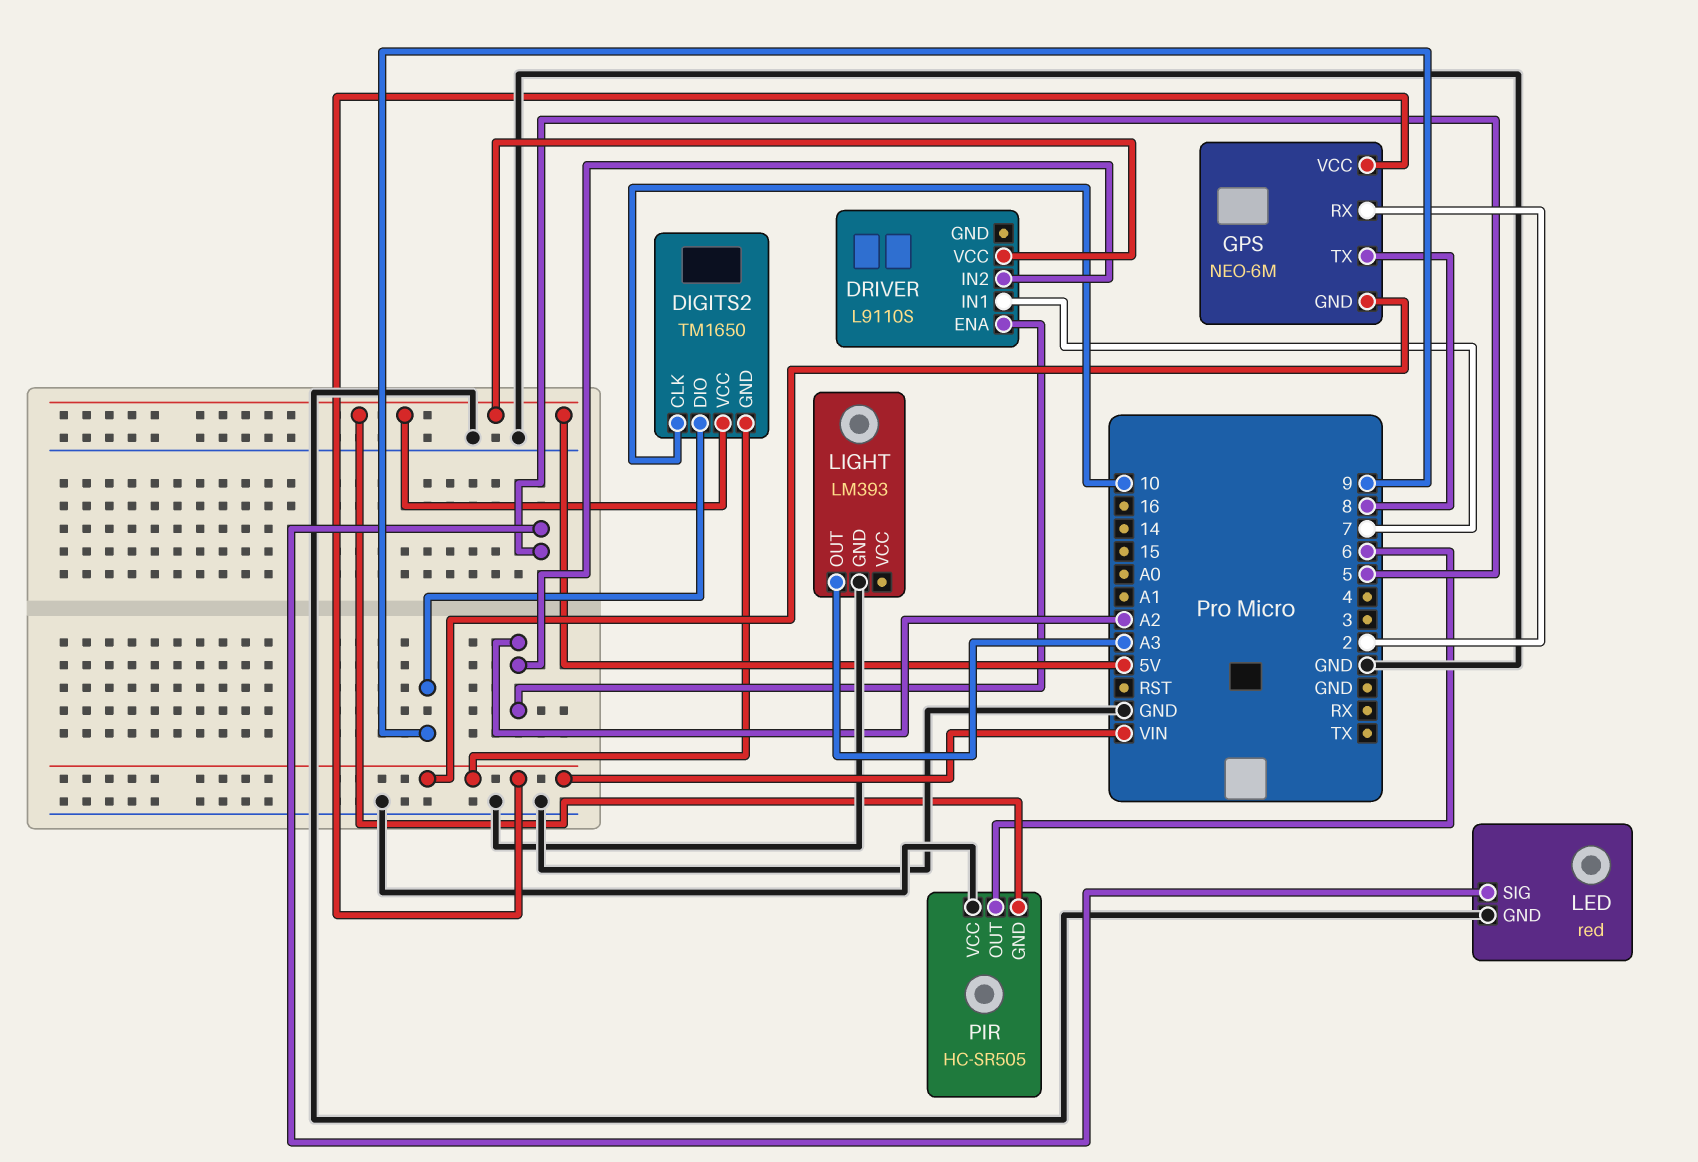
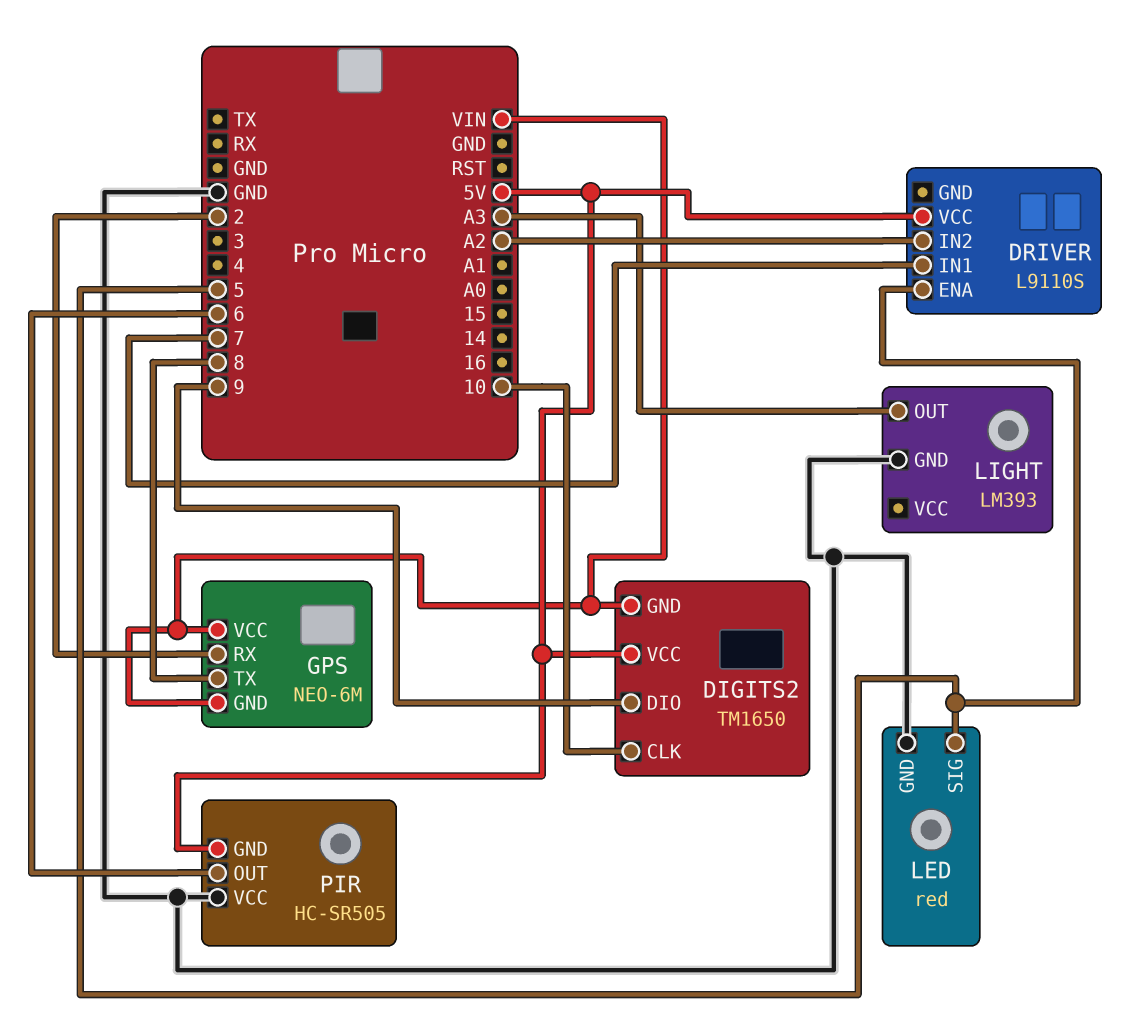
DRIVER pin ENA: A2 -> 5

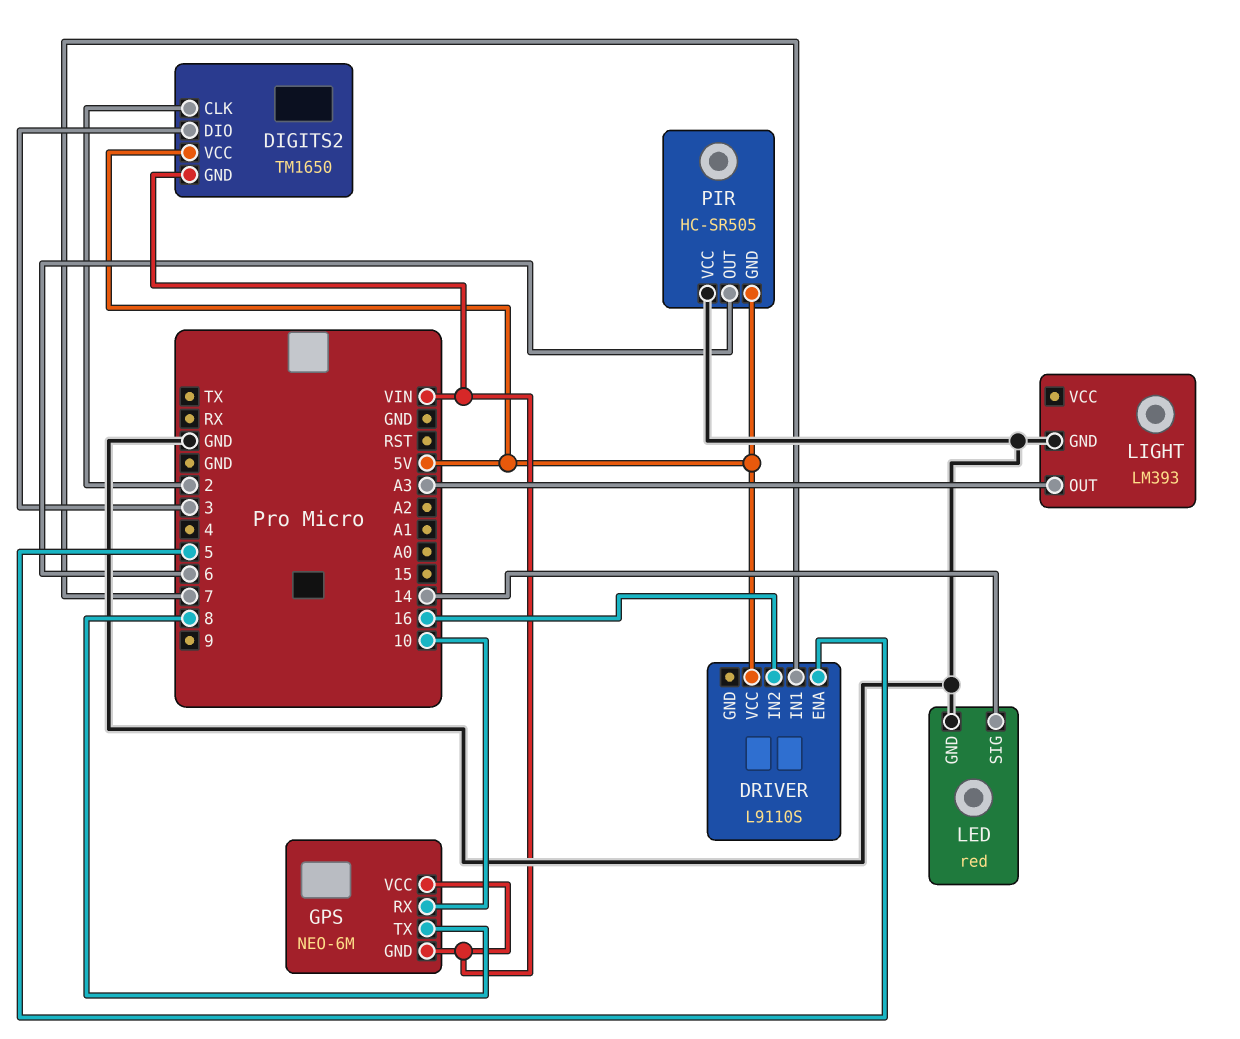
DIGITS2 pin CLK: 10 -> 2
DIGITS2 pin DIO: 9 -> 3
DRIVER pin IN2: A2 -> 16
GPS pin RX: 2 -> 10
LED pin SIG: 5 -> 14

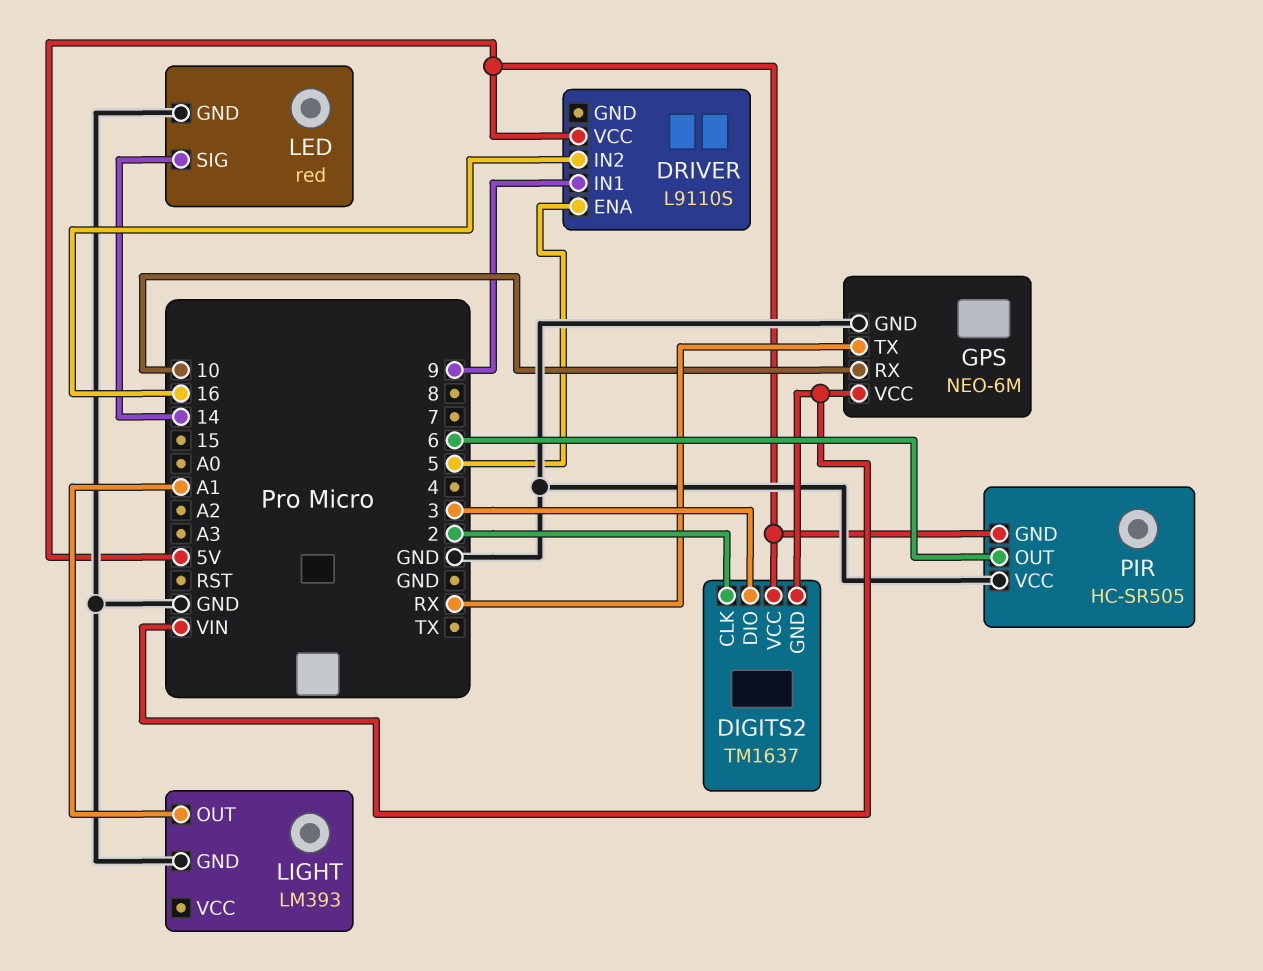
DIGITS2: TM1650 -> TM1637
DRIVER pin IN1: 7 -> 9
GPS pin GND: VIN -> GND
GPS pin TX: 8 -> RX
LIGHT pin OUT: A3 -> A1

